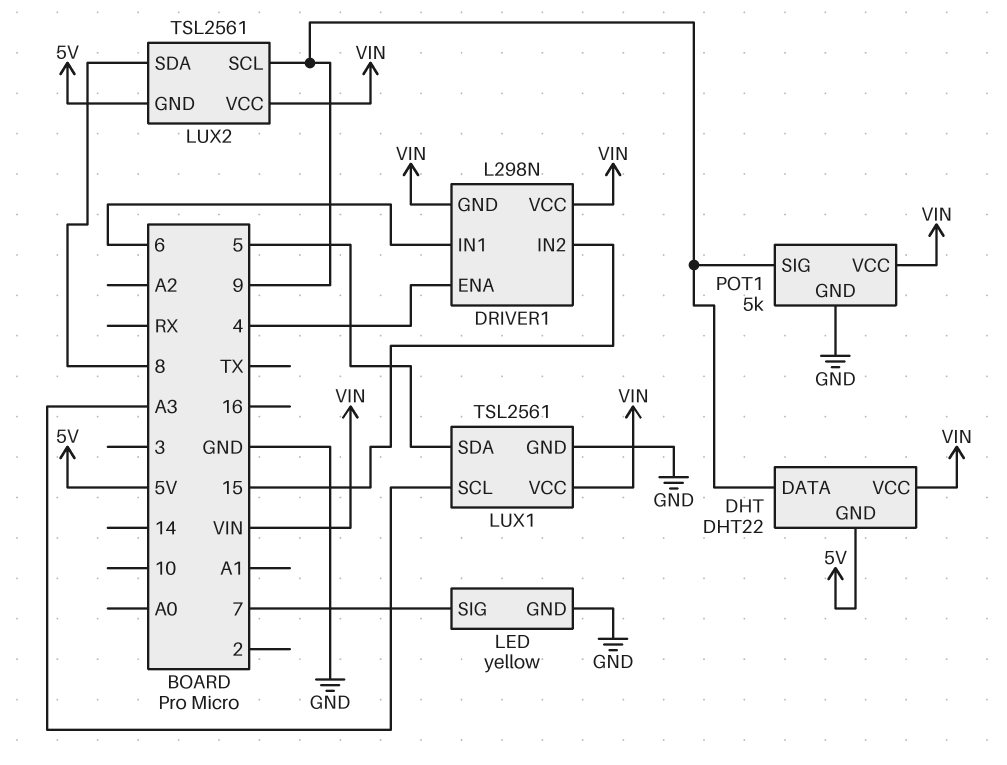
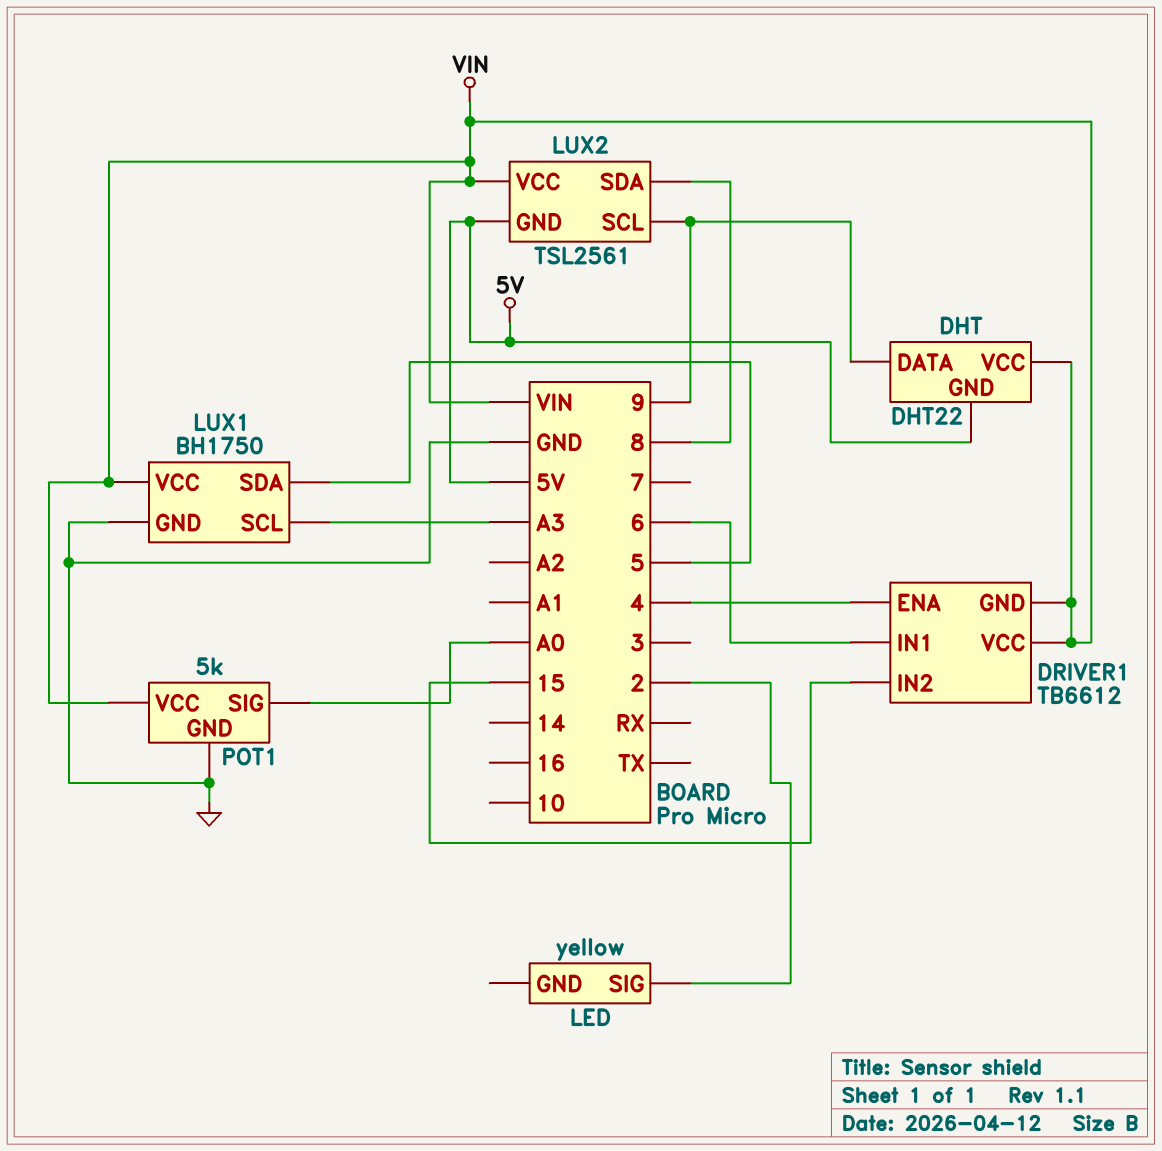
DRIVER1: L298N -> TB6612
LED pin GND: GND -> none
LED pin SIG: 7 -> 2
LUX1: TSL2561 -> BH1750
POT1 pin SIG: 9 -> A0

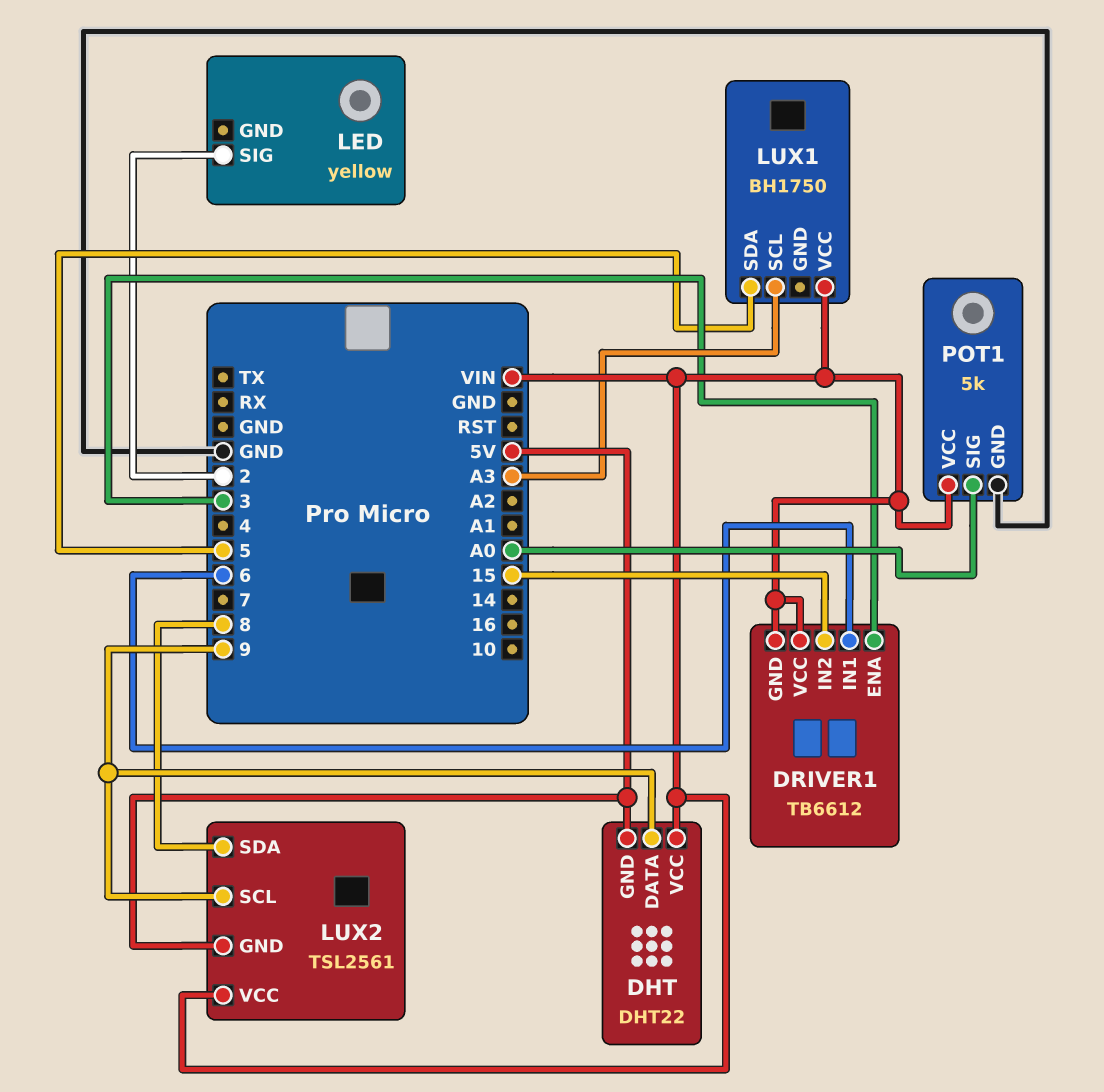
DRIVER1 pin ENA: 4 -> 3
LUX1 pin GND: GND -> none

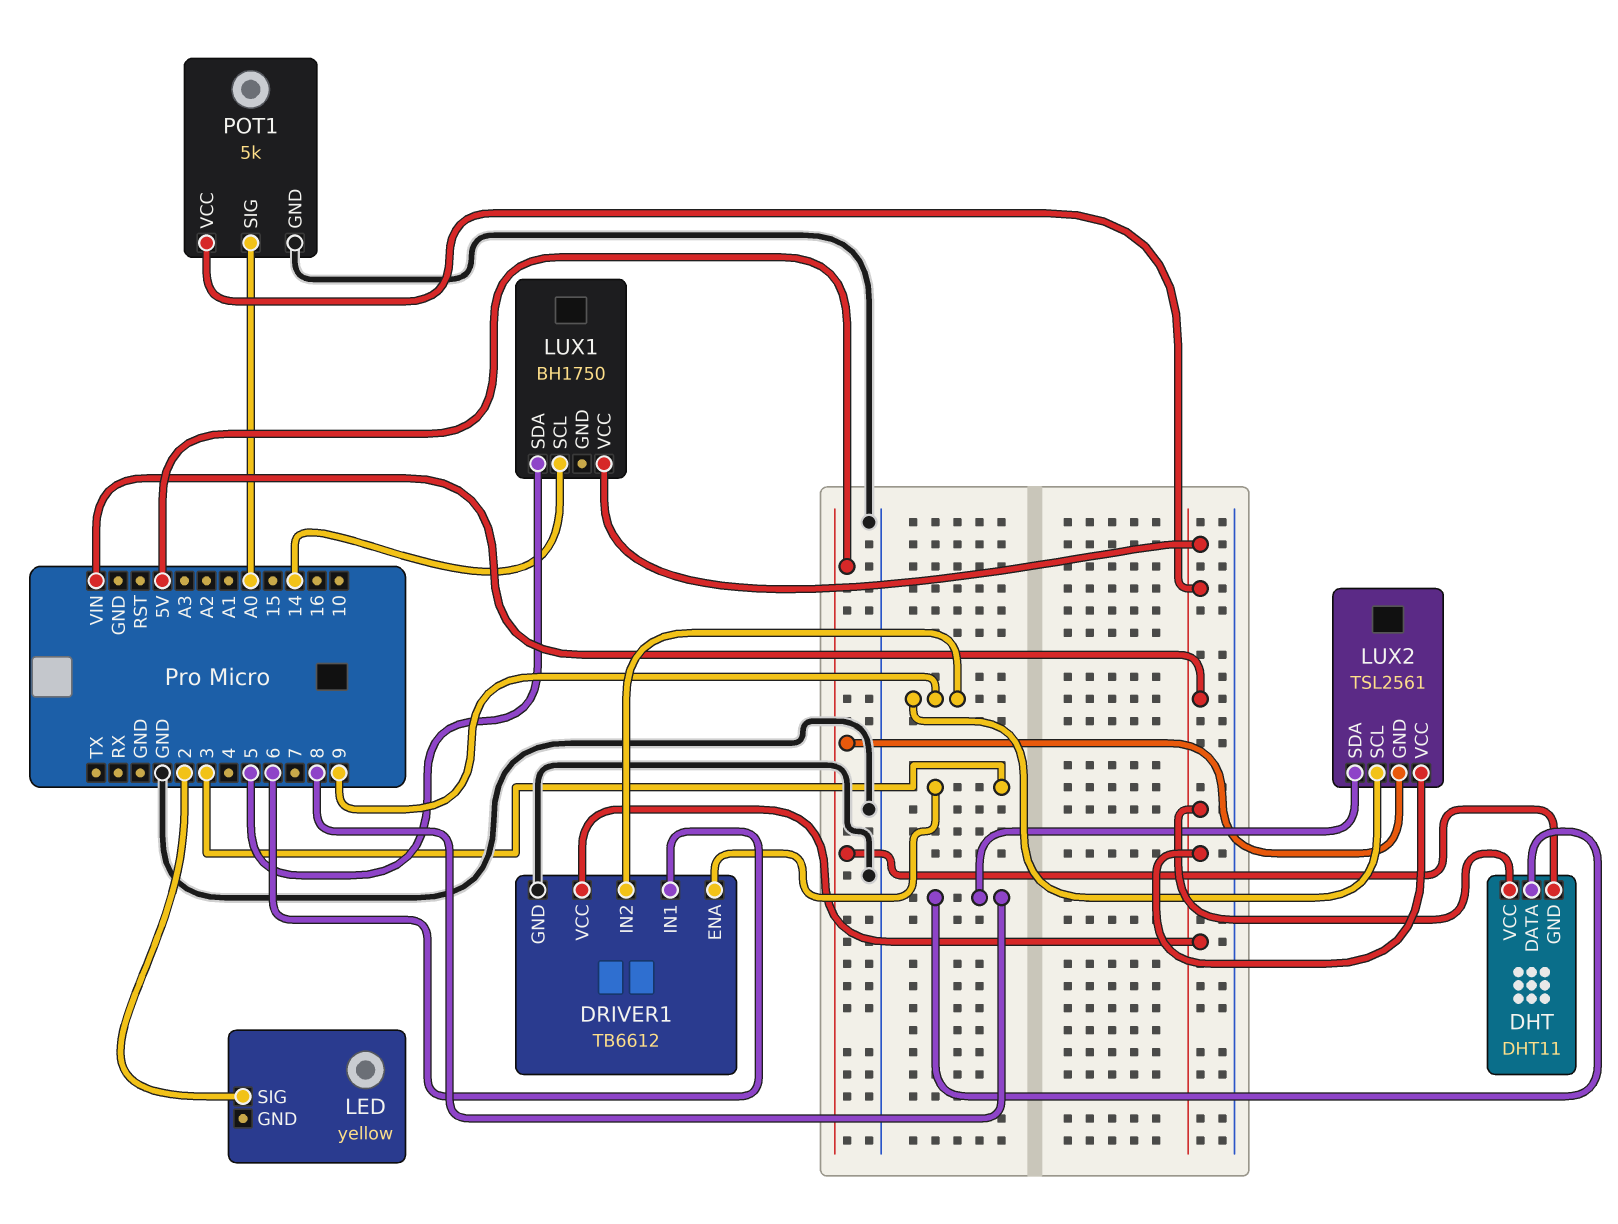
DHT: DHT22 -> DHT11
DHT pin DATA: 9 -> 8
DRIVER1 pin GND: VIN -> GND
DRIVER1 pin IN2: 15 -> 9
LUX1 pin SCL: A3 -> 14

